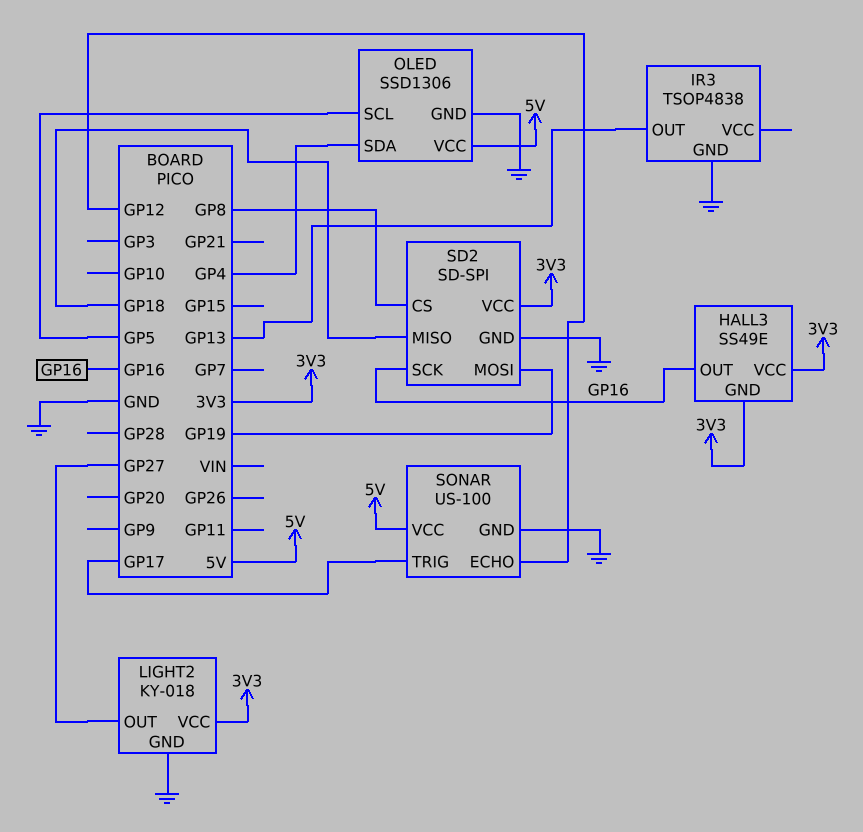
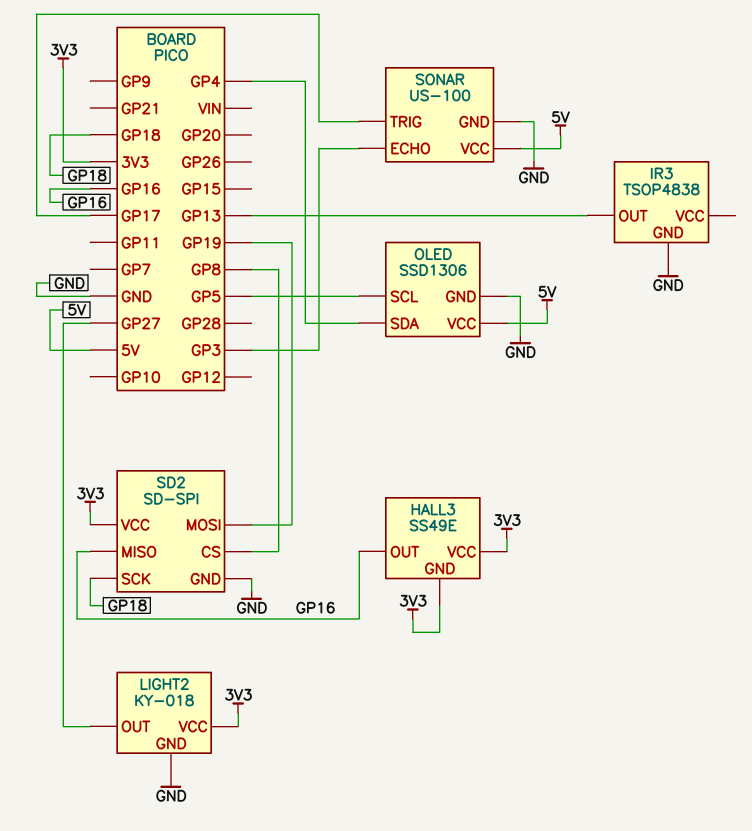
SD2 pin MISO: GP18 -> GP16
SD2 pin SCK: GP16 -> GP18
SONAR pin ECHO: GP12 -> GP3

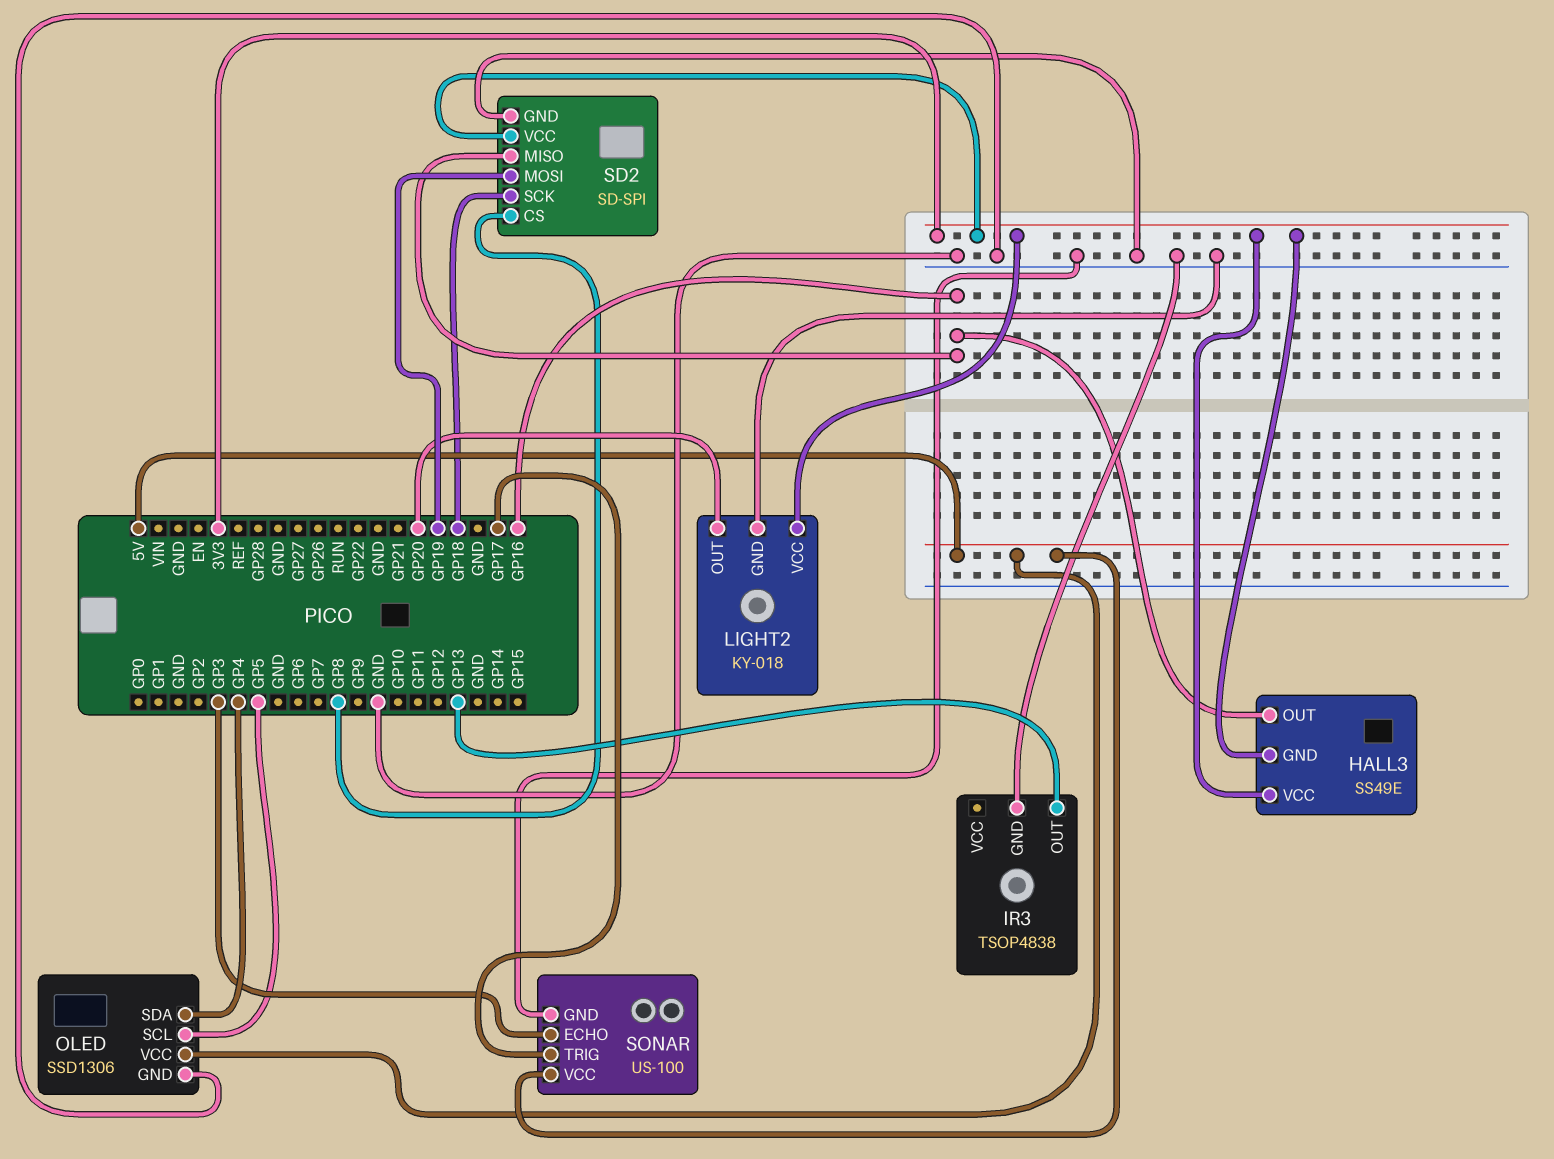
LIGHT2 pin OUT: GP27 -> GP20

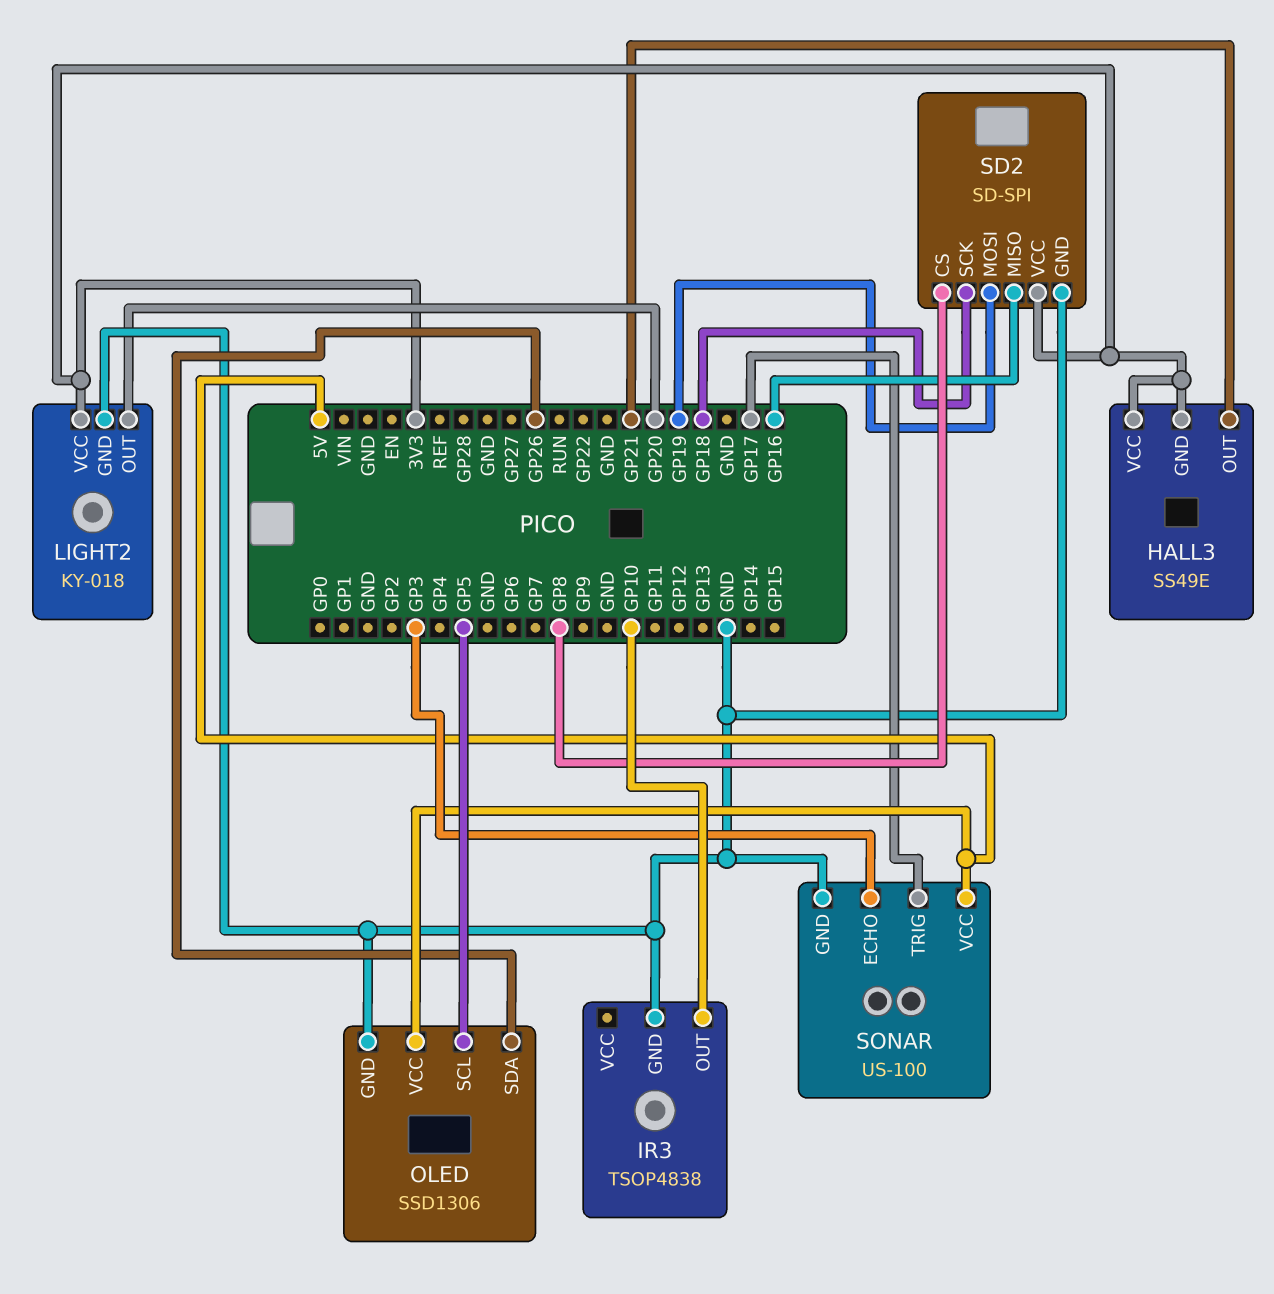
HALL3 pin OUT: GP16 -> GP21
IR3 pin OUT: GP13 -> GP10
OLED pin SDA: GP4 -> GP26

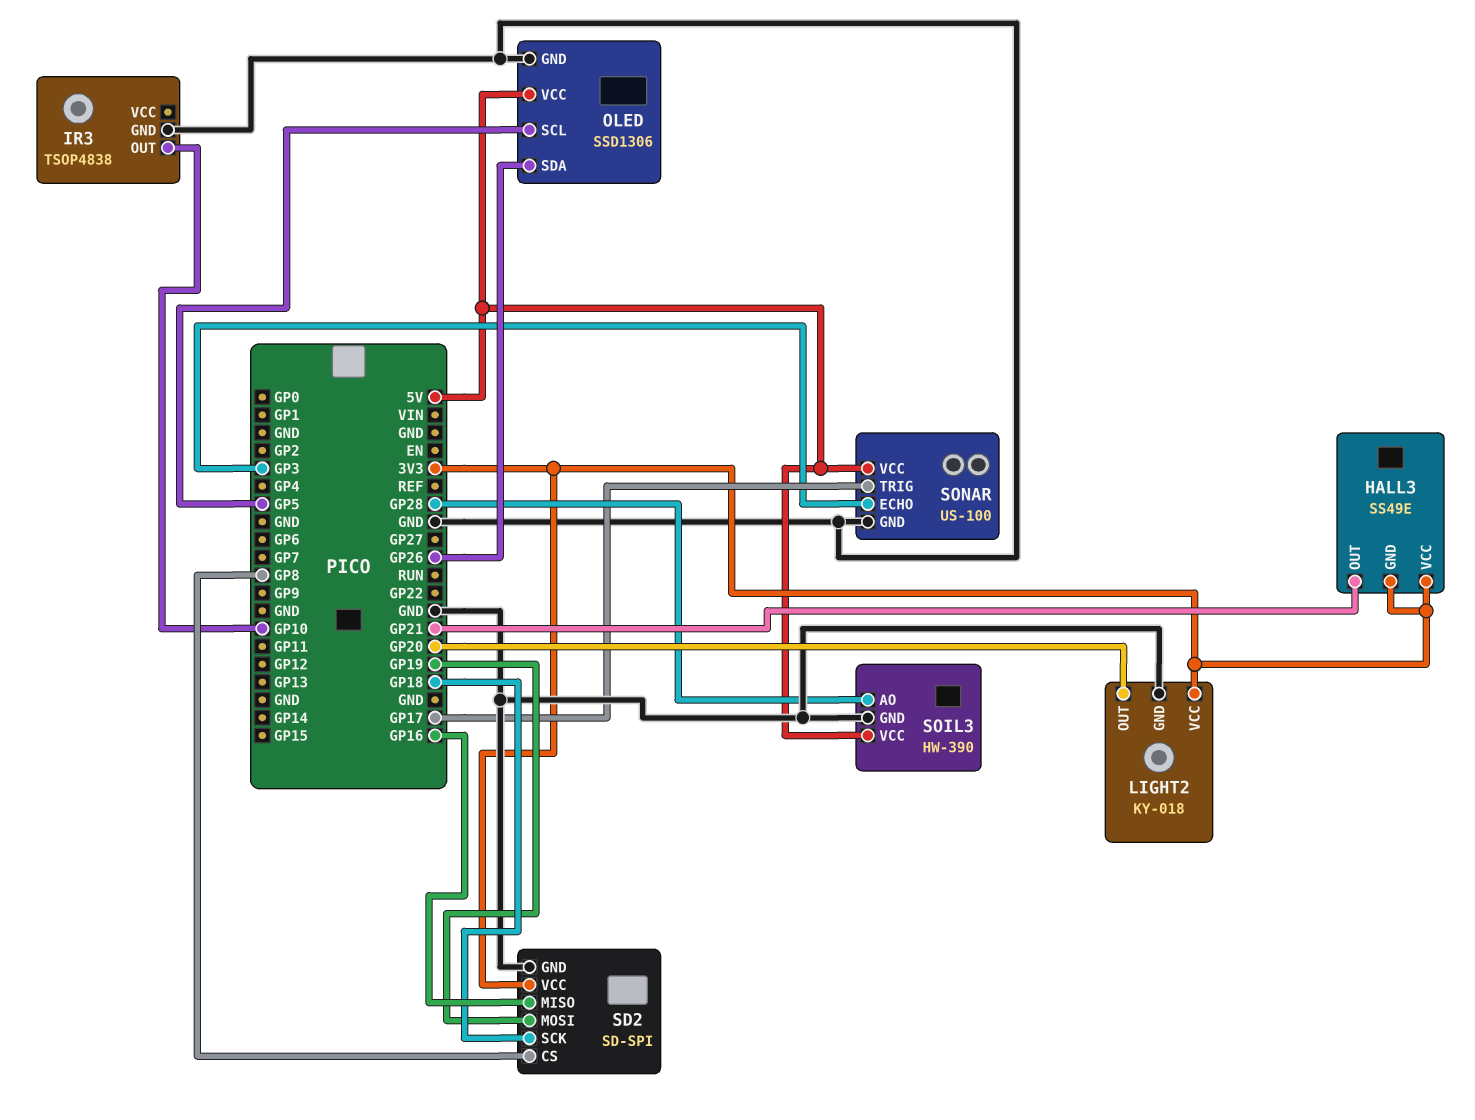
SOIL3: none -> HW-390
SOIL3 pin AO: none -> GP28
SOIL3 pin GND: none -> GND
SOIL3 pin VCC: none -> 5V

